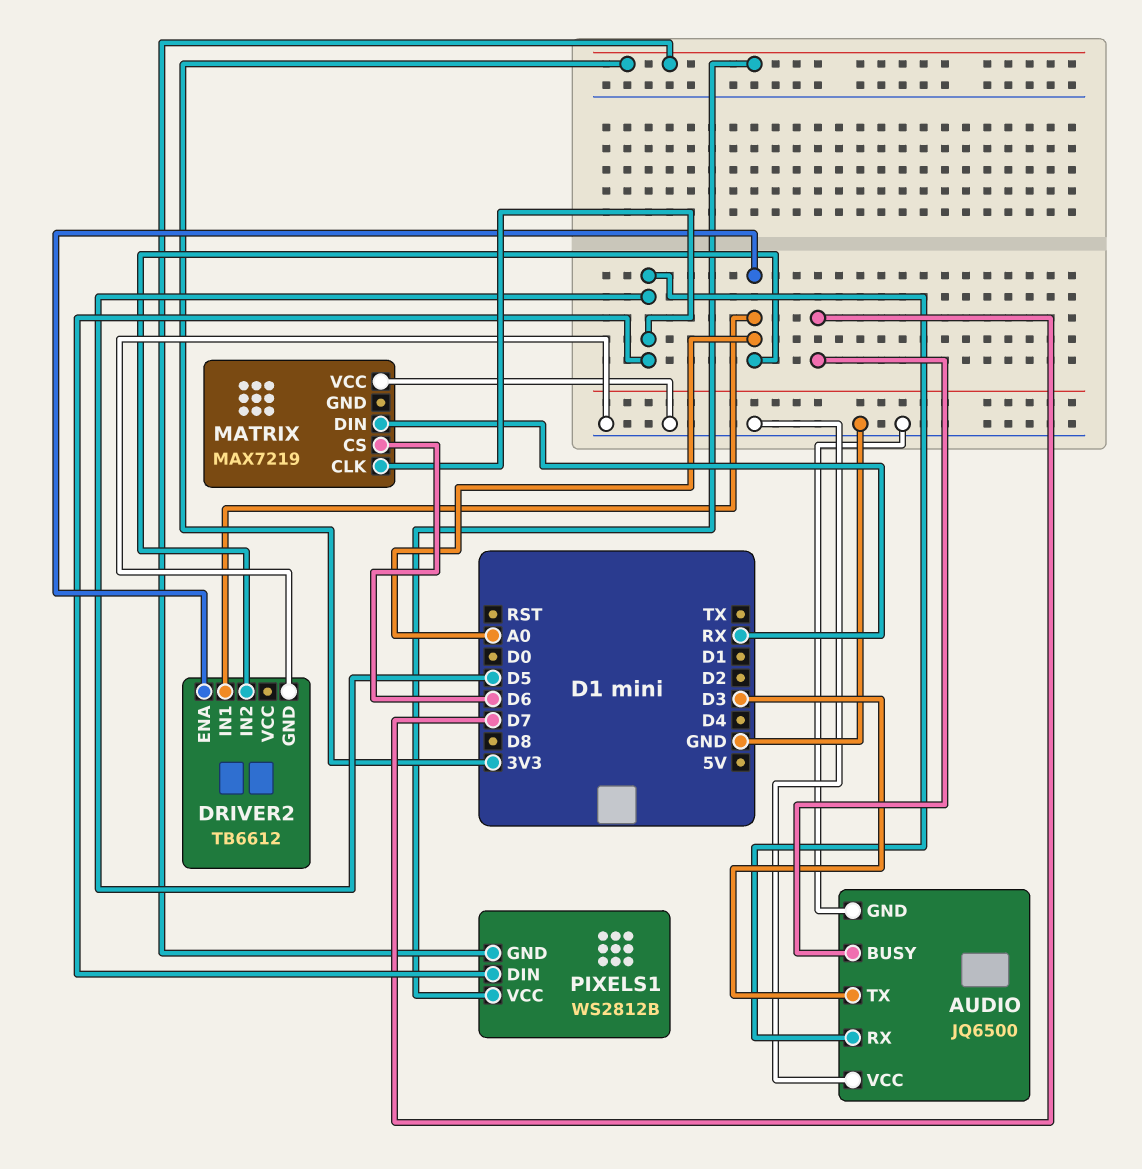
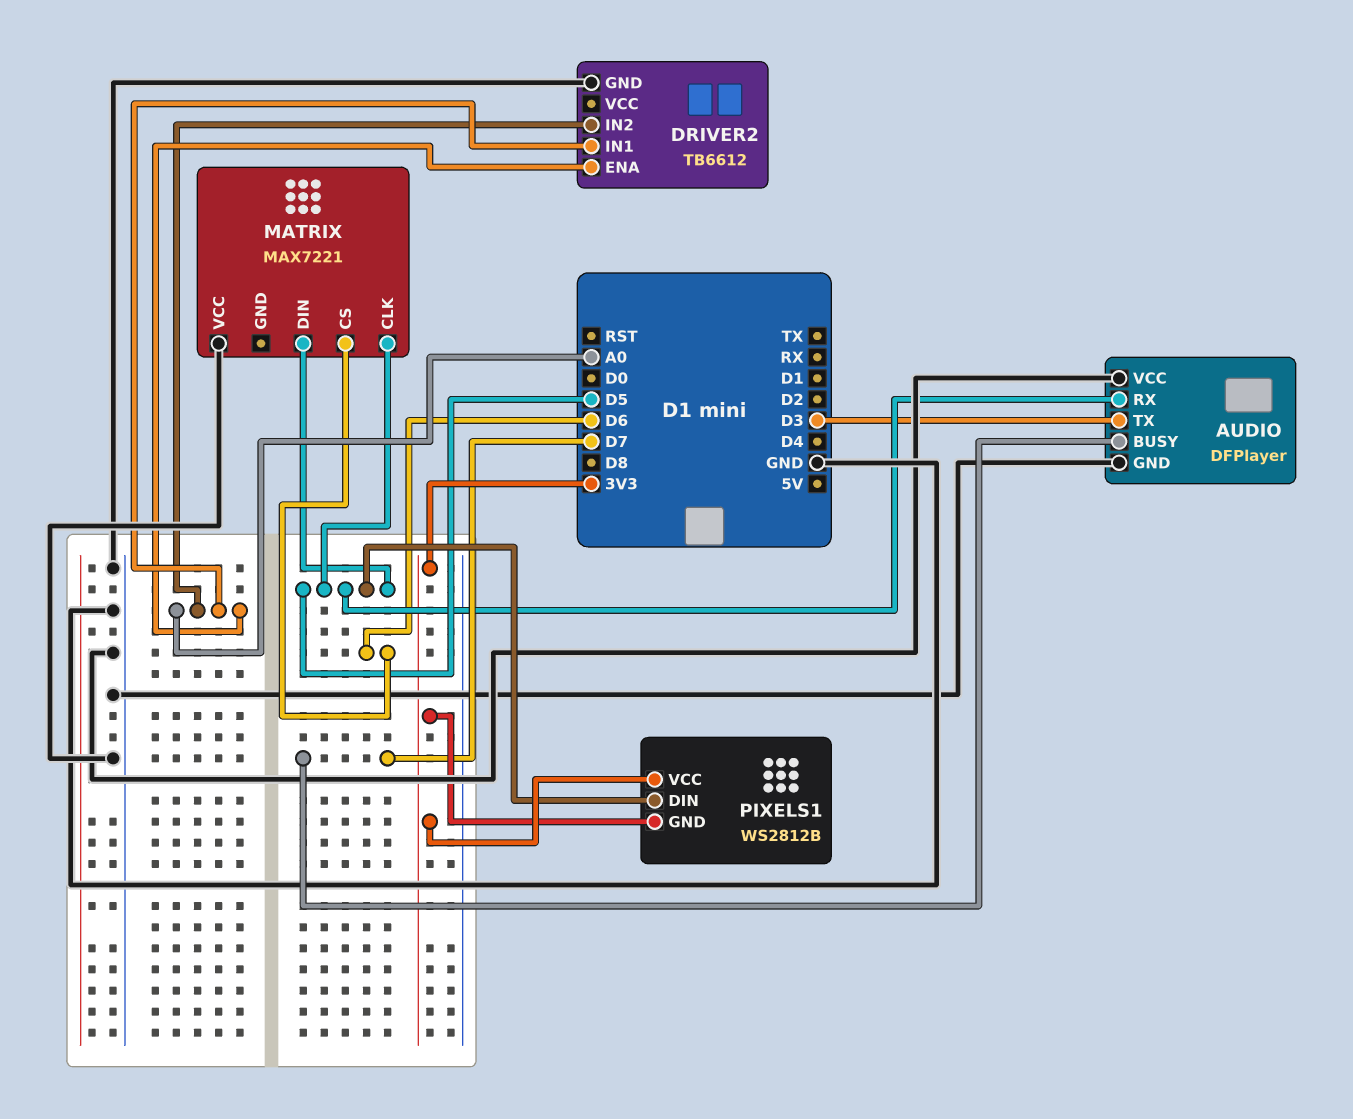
AUDIO: JQ6500 -> DFPlayer
MATRIX: MAX7219 -> MAX7221
MATRIX pin DIN: RX -> D5

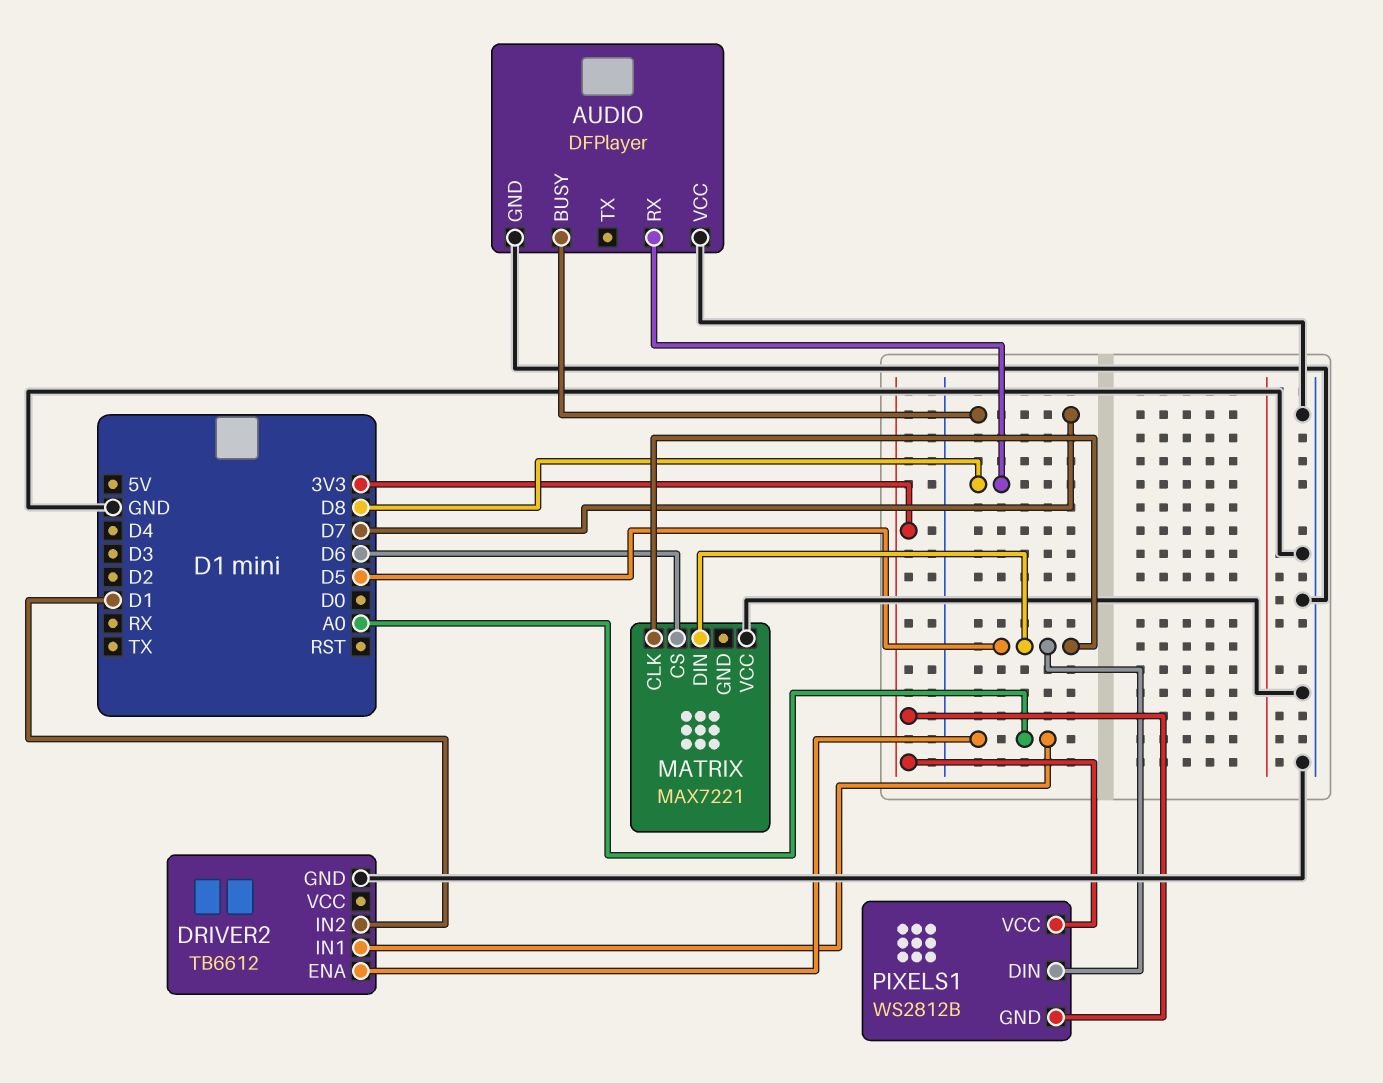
AUDIO pin RX: D5 -> D8
AUDIO pin TX: D3 -> none
DRIVER2 pin IN2: A0 -> D1

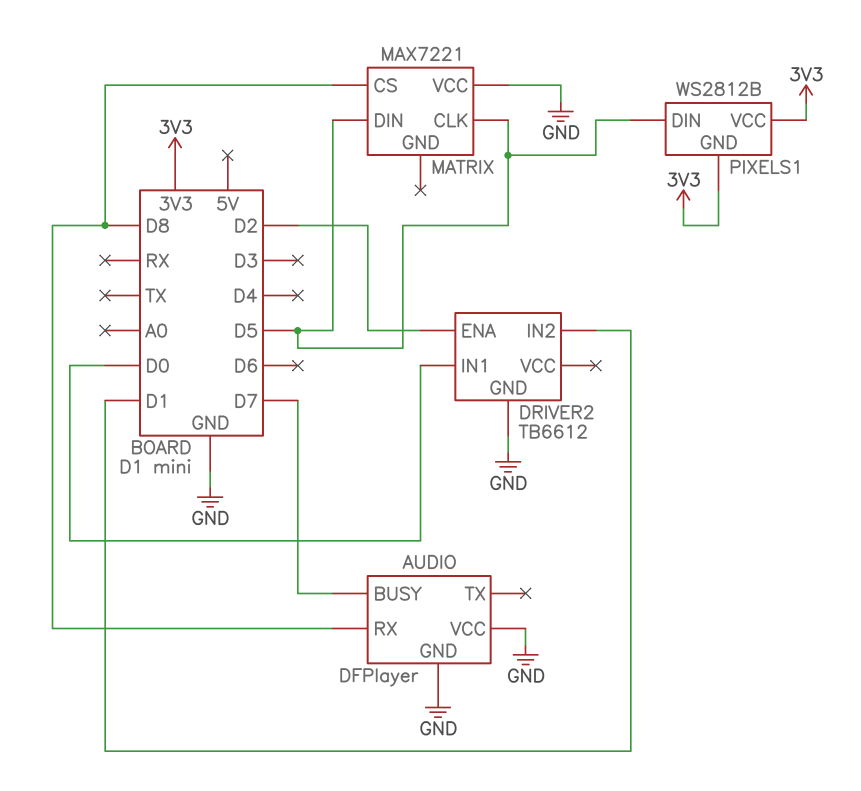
DRIVER2 pin ENA: A0 -> D2
DRIVER2 pin IN1: A0 -> D0
MATRIX pin CS: D6 -> D8

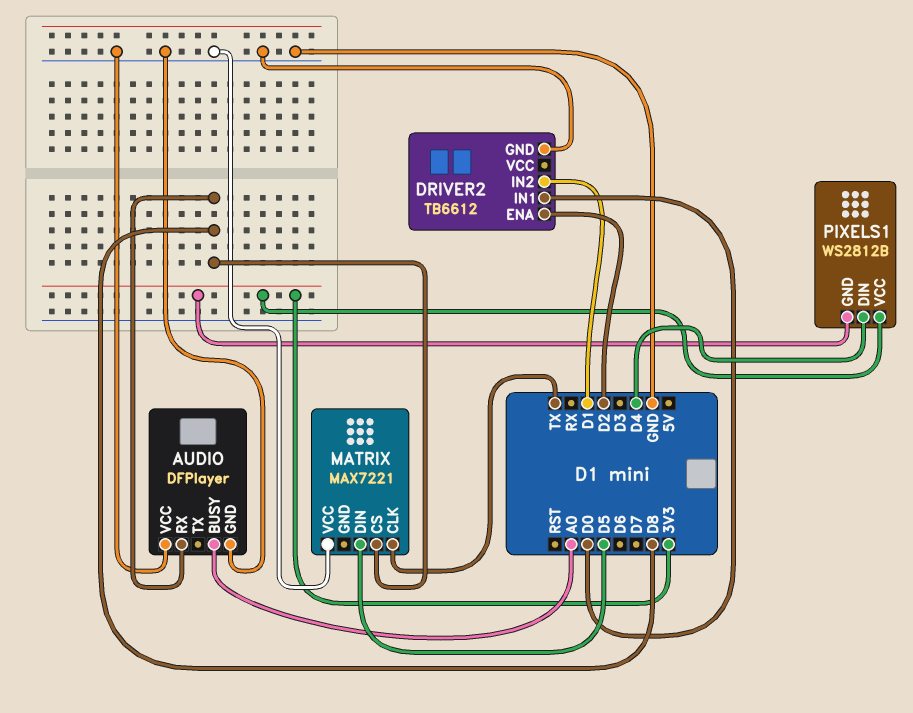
AUDIO pin BUSY: D7 -> A0
MATRIX pin CLK: D5 -> TX
PIXELS1 pin DIN: D5 -> D4

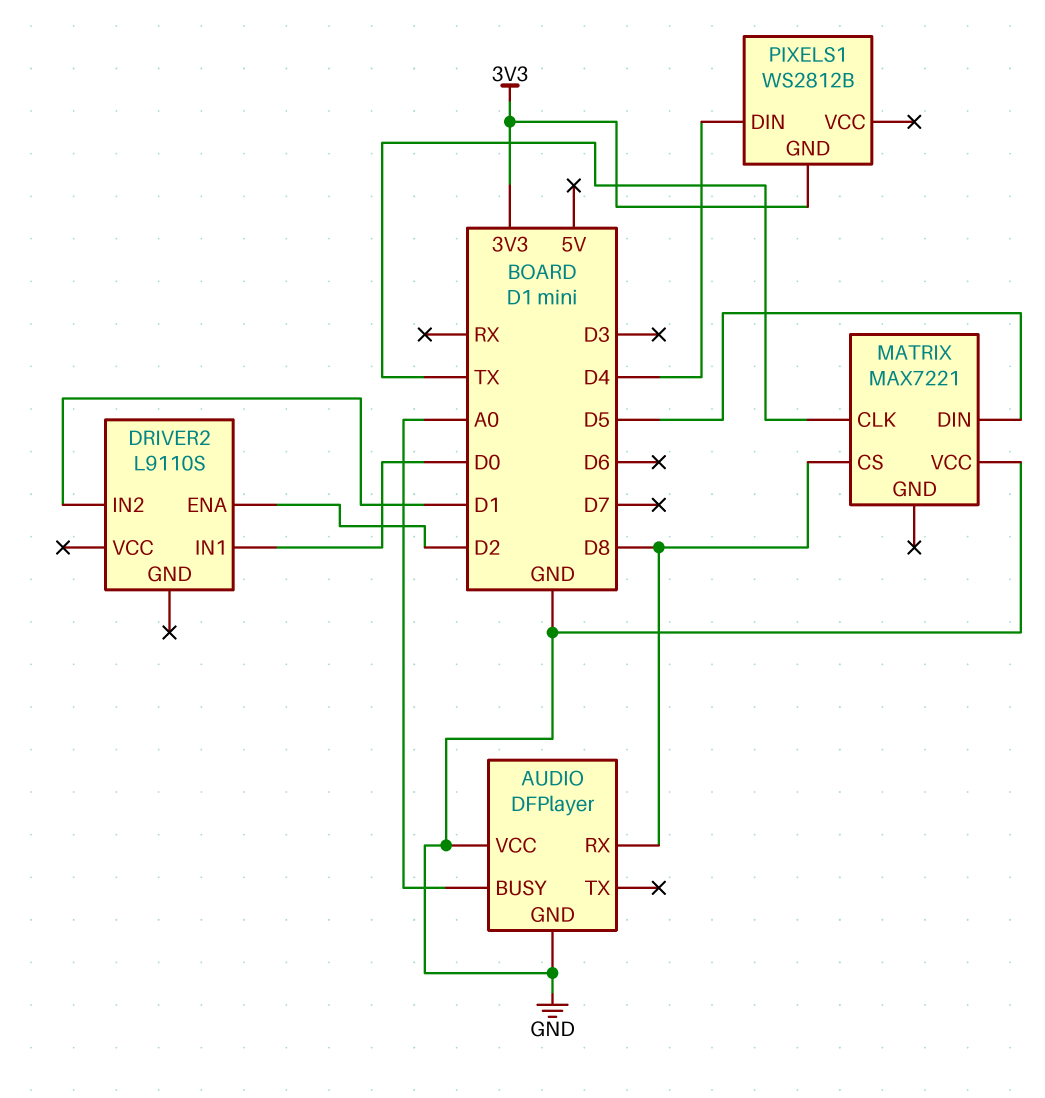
DRIVER2: TB6612 -> L9110S
DRIVER2 pin GND: GND -> none
PIXELS1 pin VCC: 3V3 -> none

